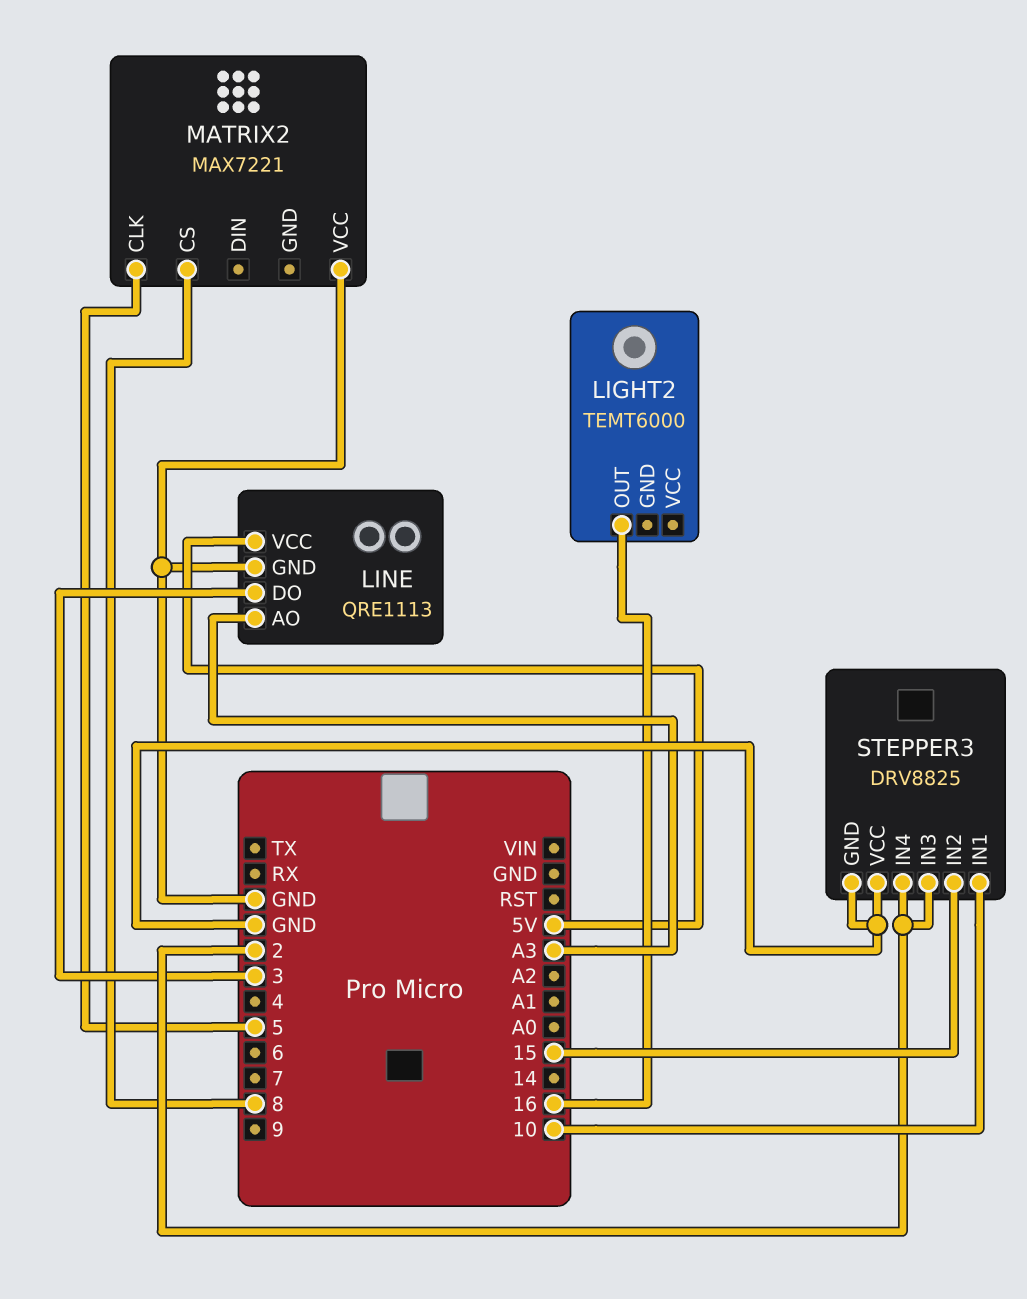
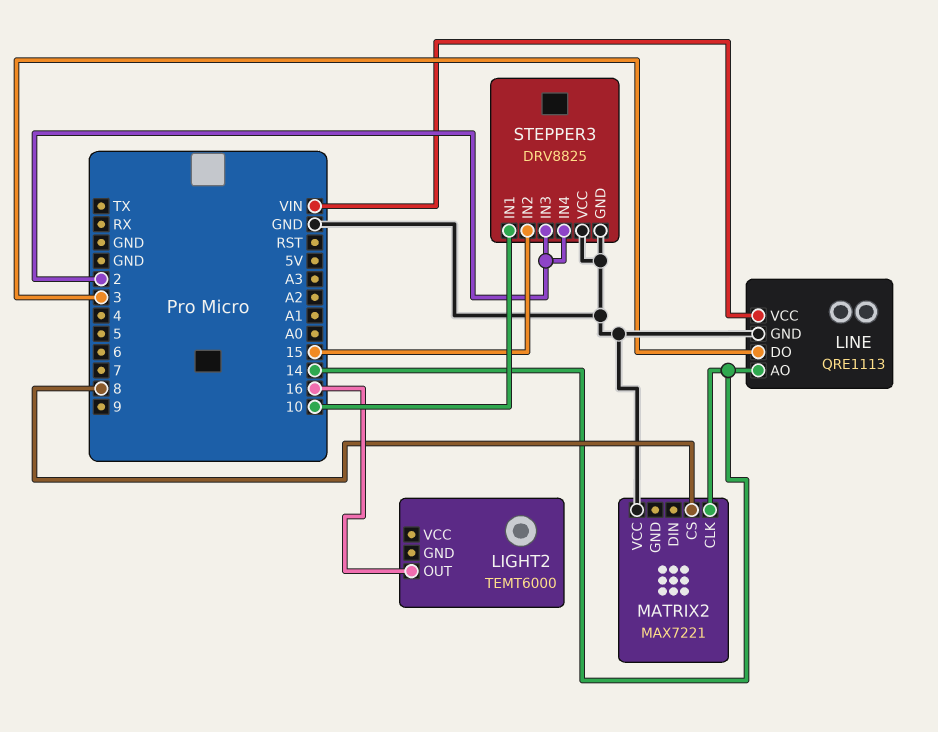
LINE pin AO: A3 -> 14
LINE pin VCC: 5V -> VIN
MATRIX2 pin CLK: 5 -> 14

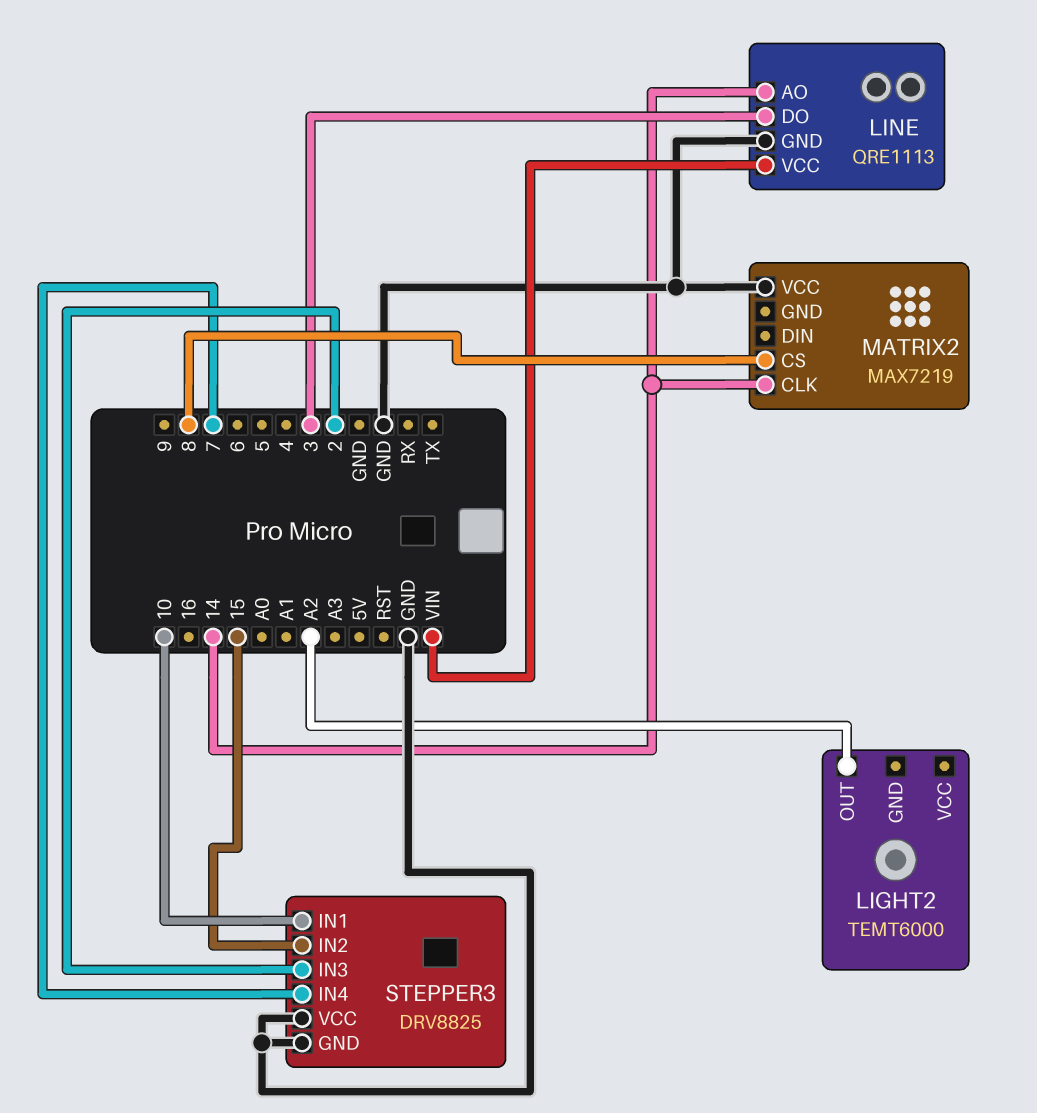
LIGHT2 pin OUT: 16 -> A2
MATRIX2: MAX7221 -> MAX7219
STEPPER3 pin IN4: 2 -> 7

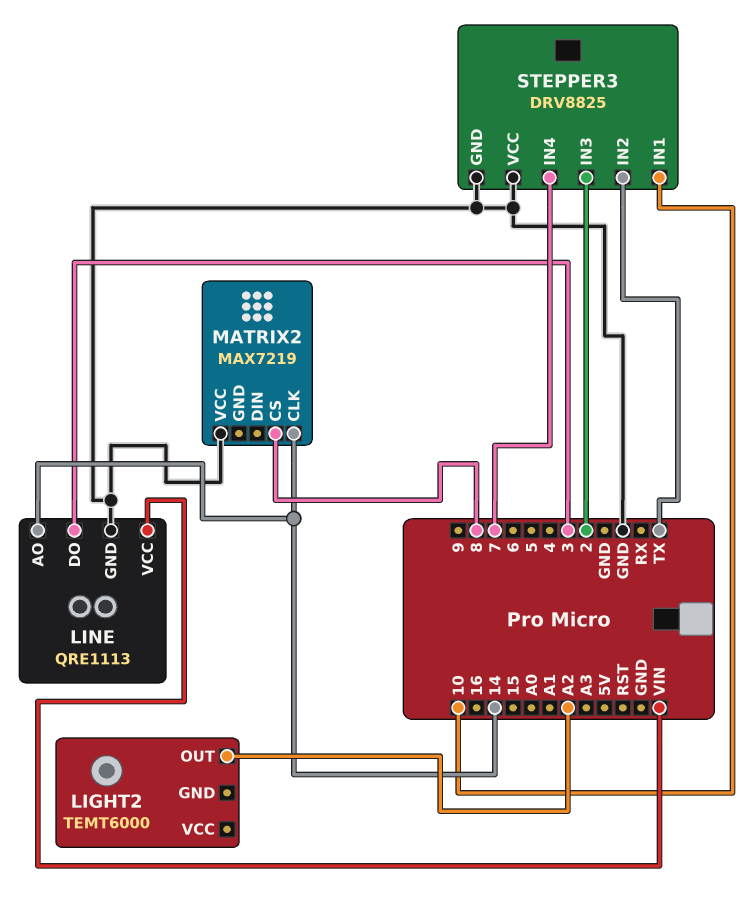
STEPPER3 pin IN2: 15 -> TX

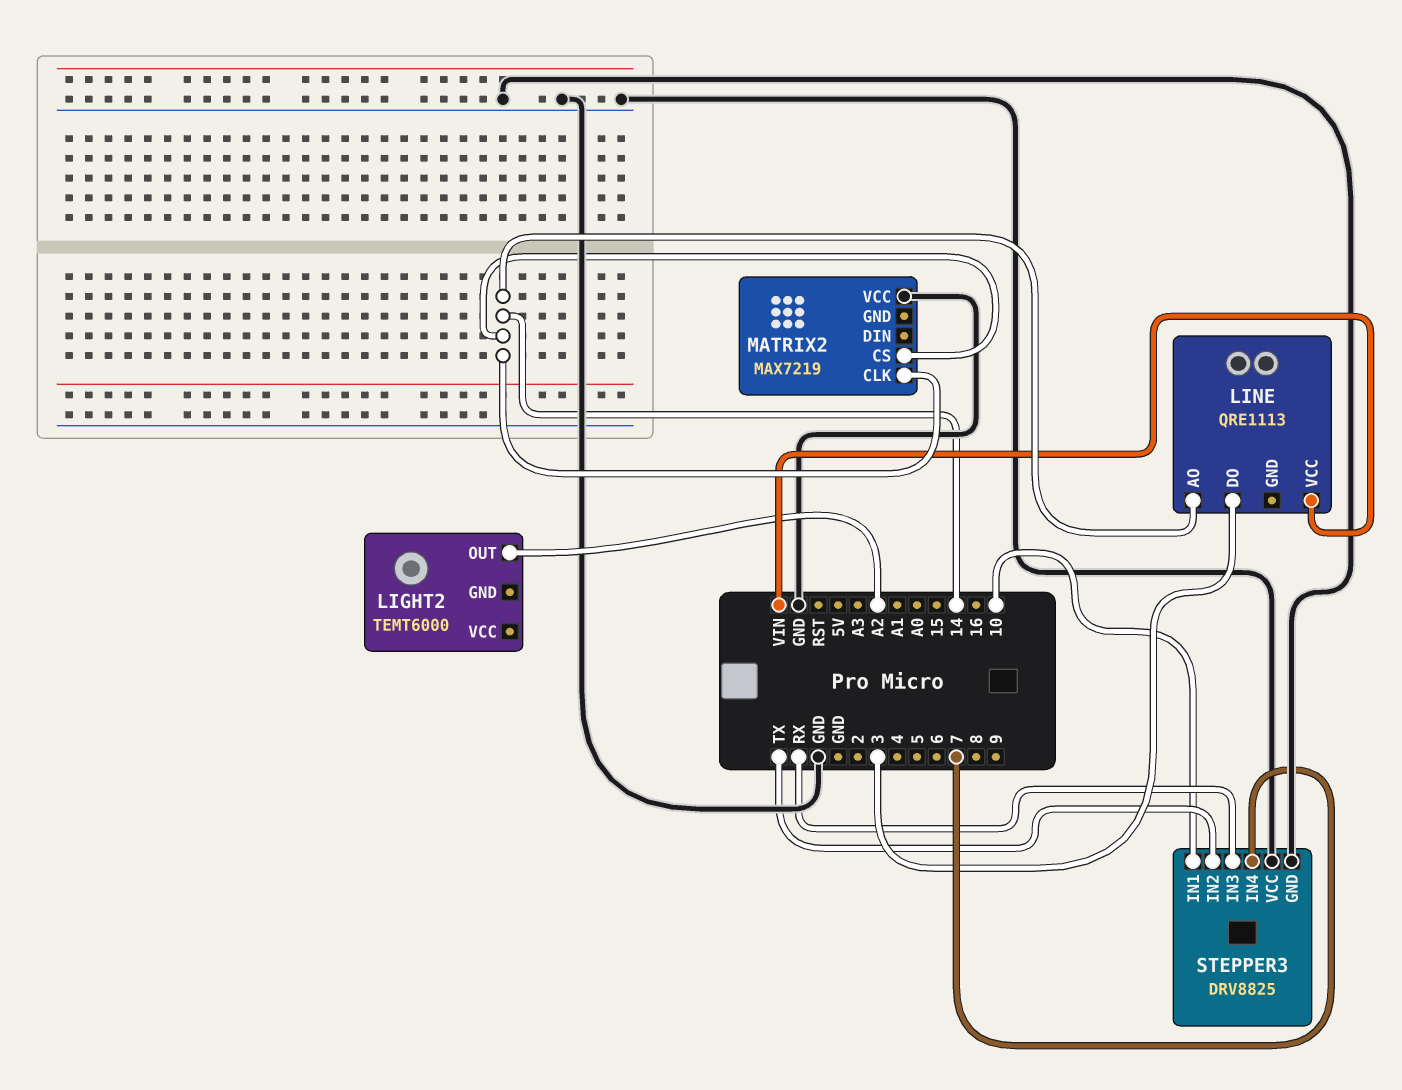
LINE pin GND: GND -> none
MATRIX2 pin CS: 8 -> 14
STEPPER3 pin IN3: 2 -> RX

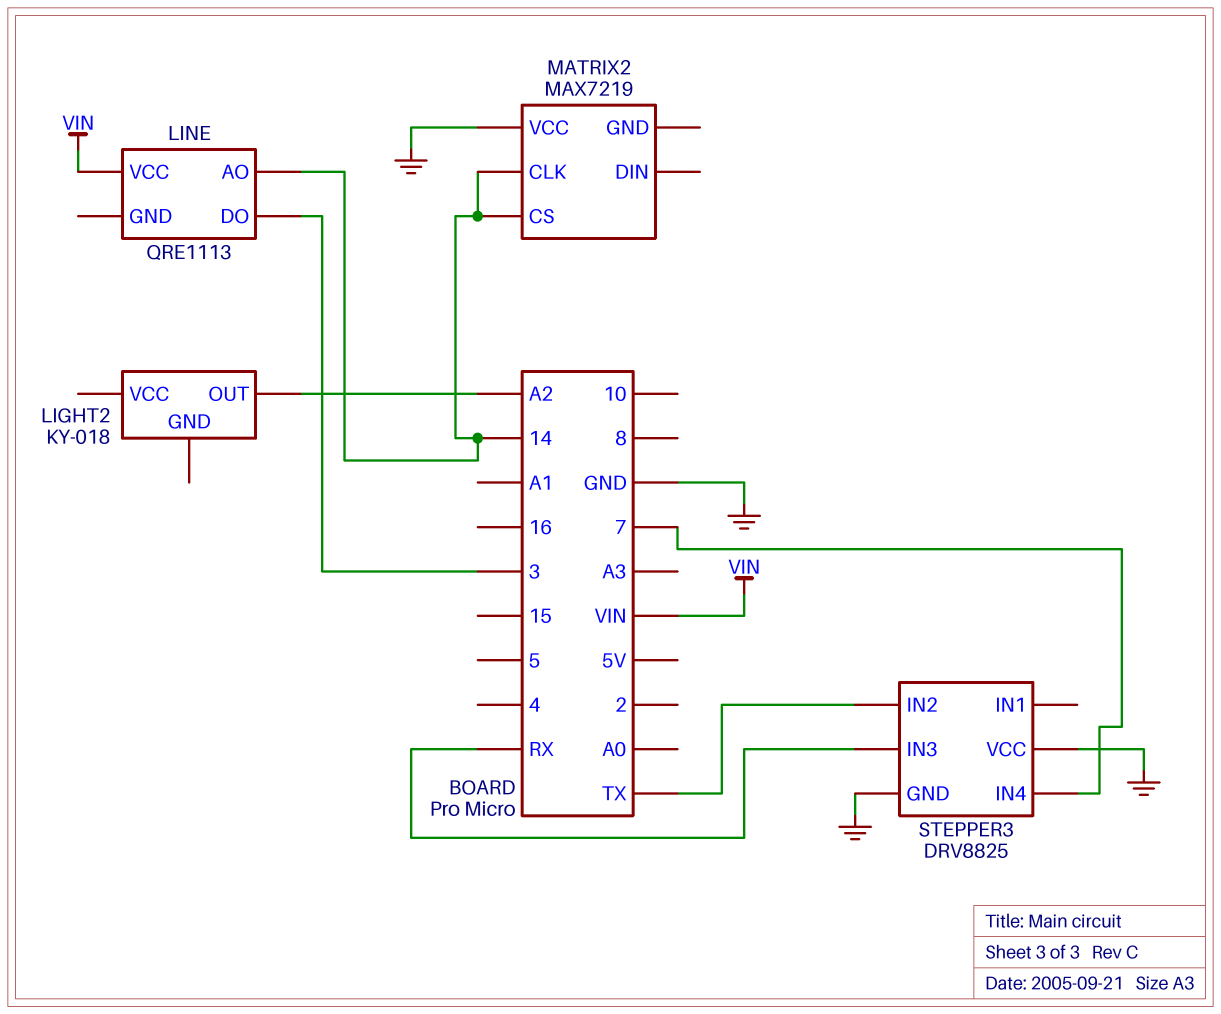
LIGHT2: TEMT6000 -> KY-018
STEPPER3 pin IN1: 10 -> none

